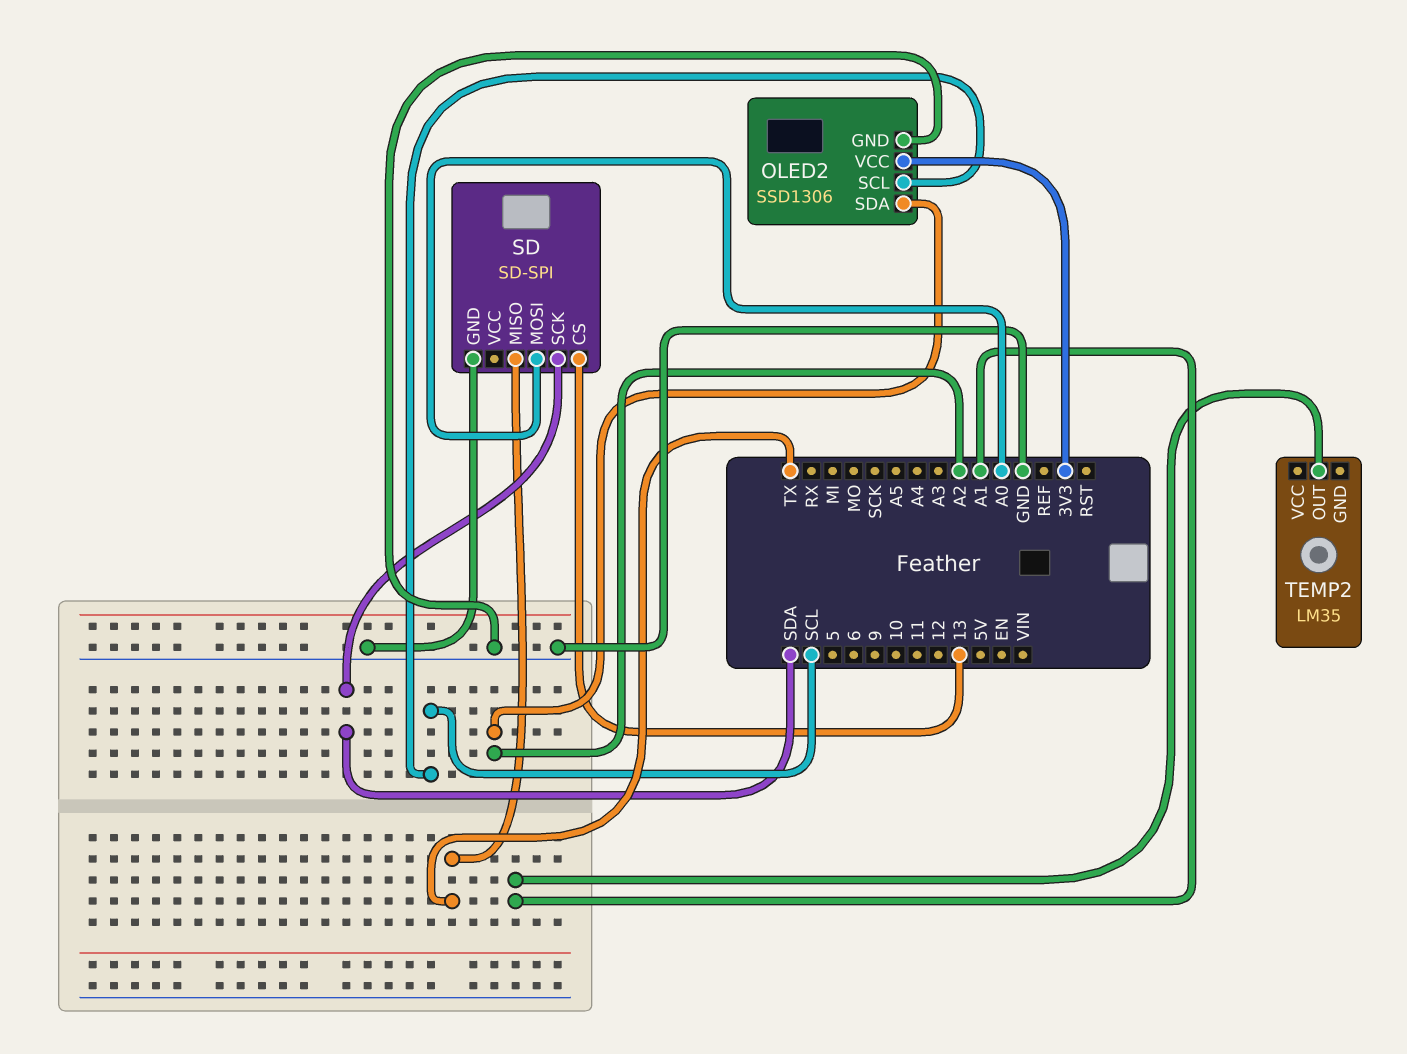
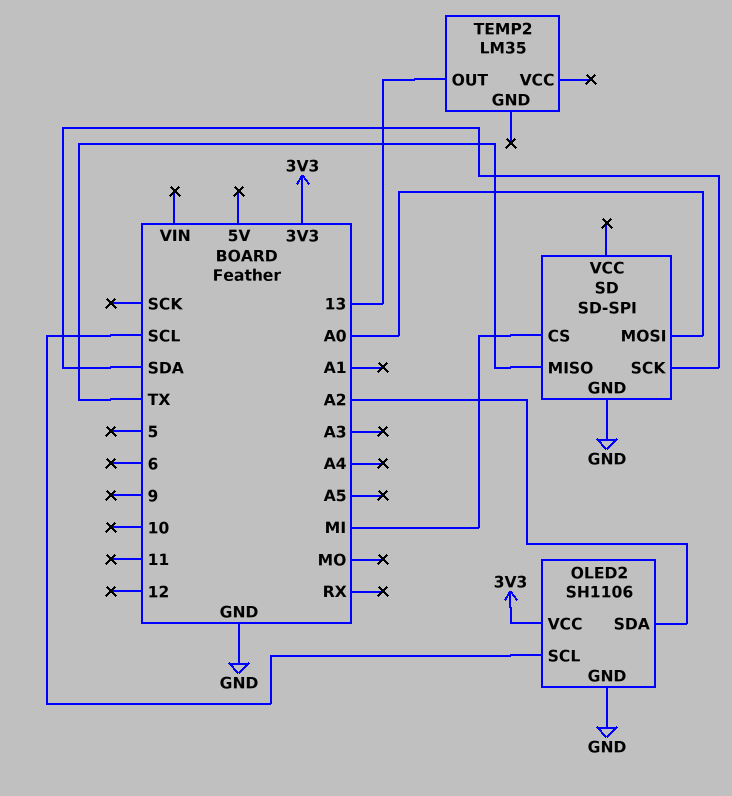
OLED2: SSD1306 -> SH1106
SD pin CS: 13 -> MI
TEMP2 pin OUT: A1 -> 13

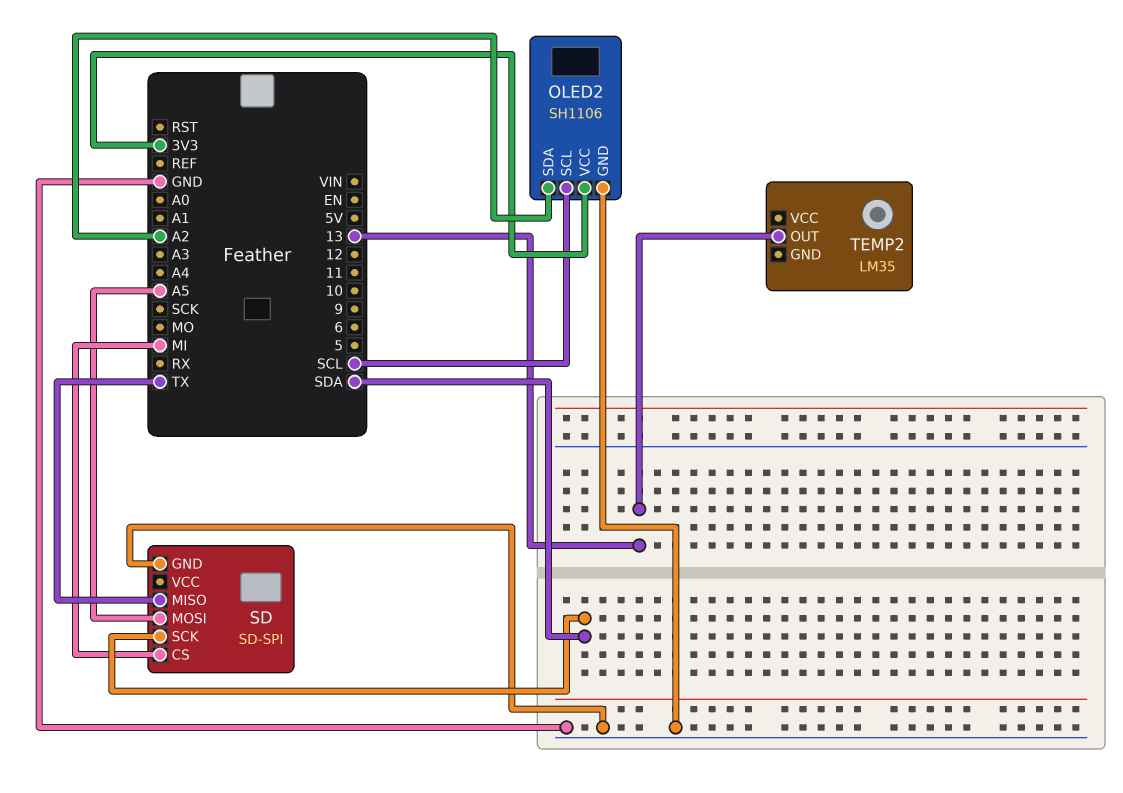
SD pin MOSI: A0 -> A5

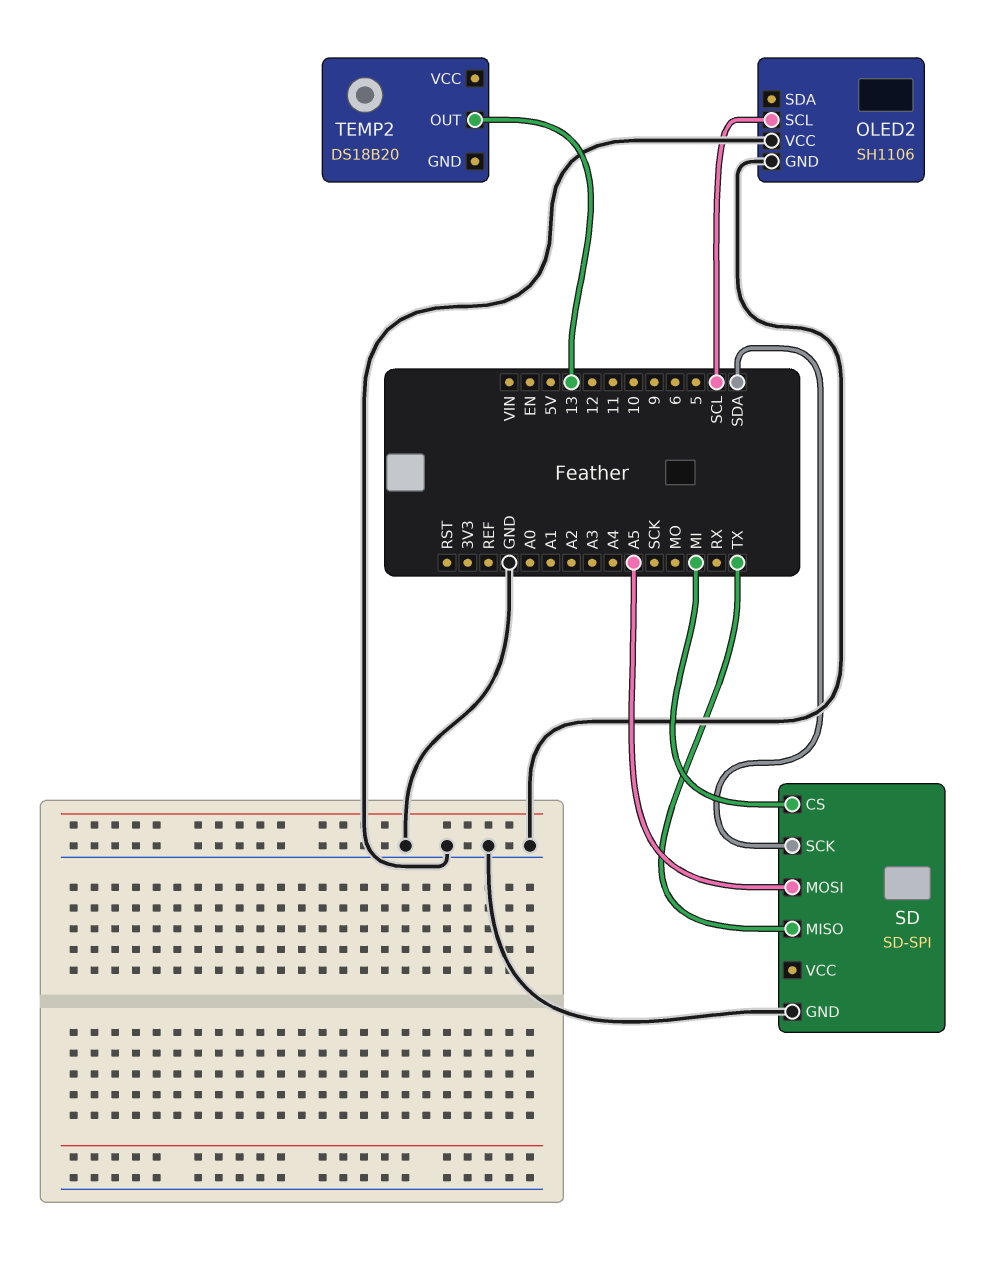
OLED2 pin SDA: A2 -> none
OLED2 pin VCC: 3V3 -> GND
TEMP2: LM35 -> DS18B20

